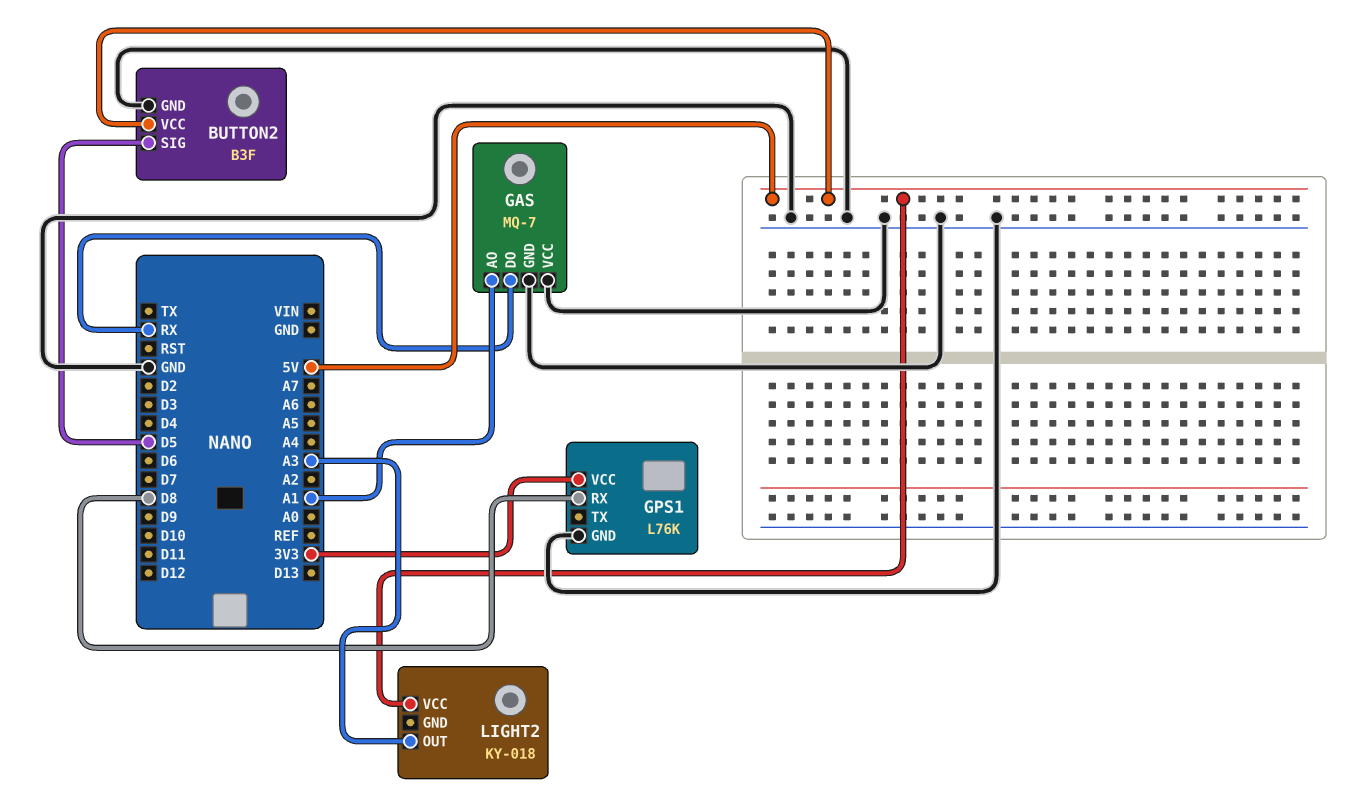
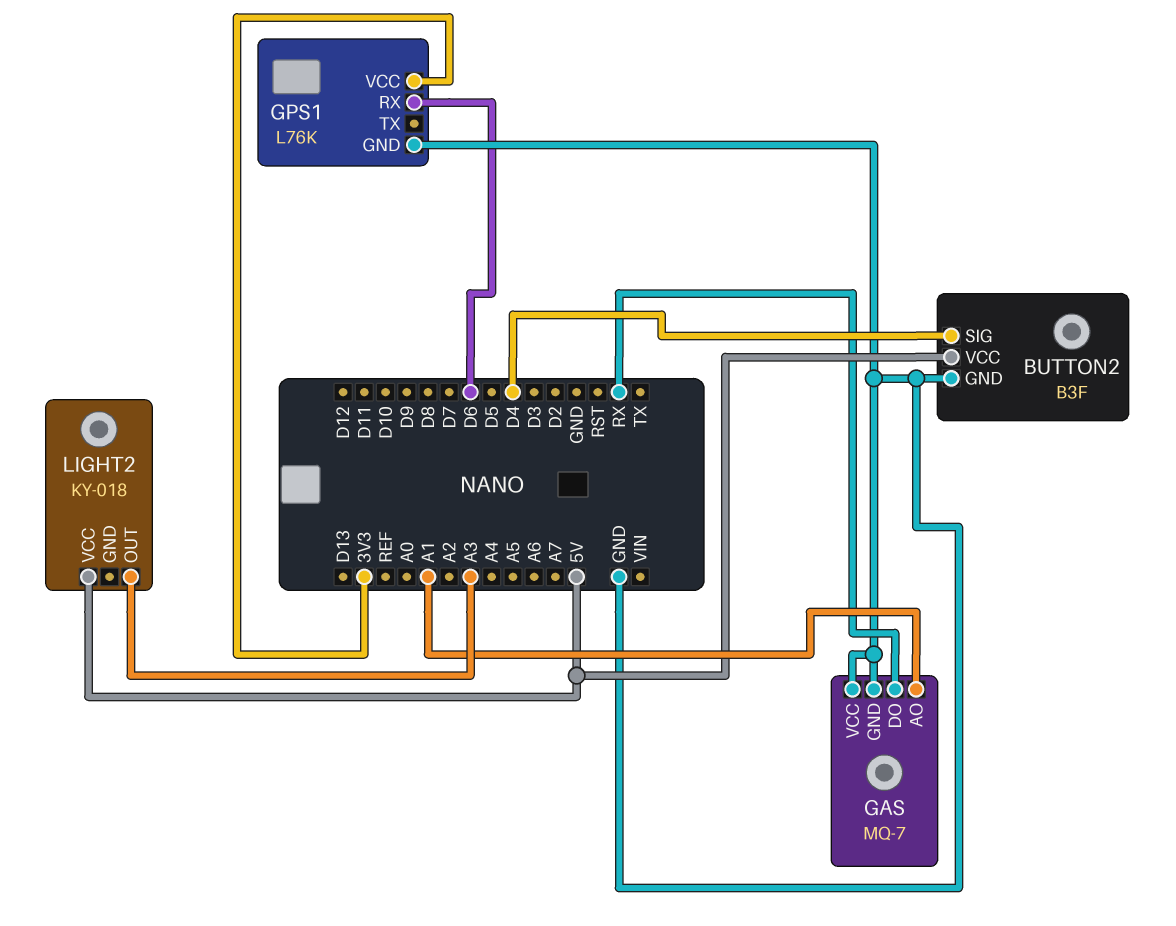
BUTTON2 pin SIG: D5 -> D4
GPS1 pin RX: D8 -> D6

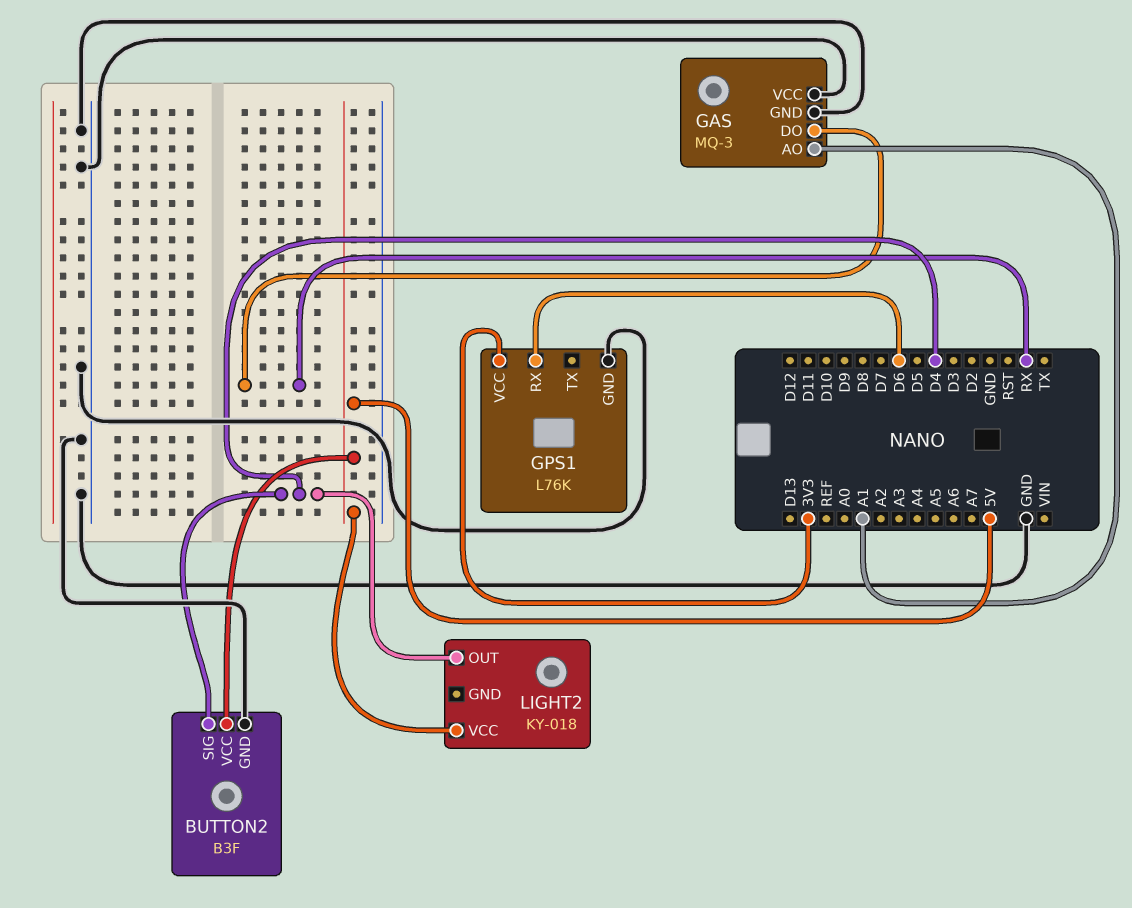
GAS: MQ-7 -> MQ-3
LIGHT2 pin OUT: A3 -> D4

